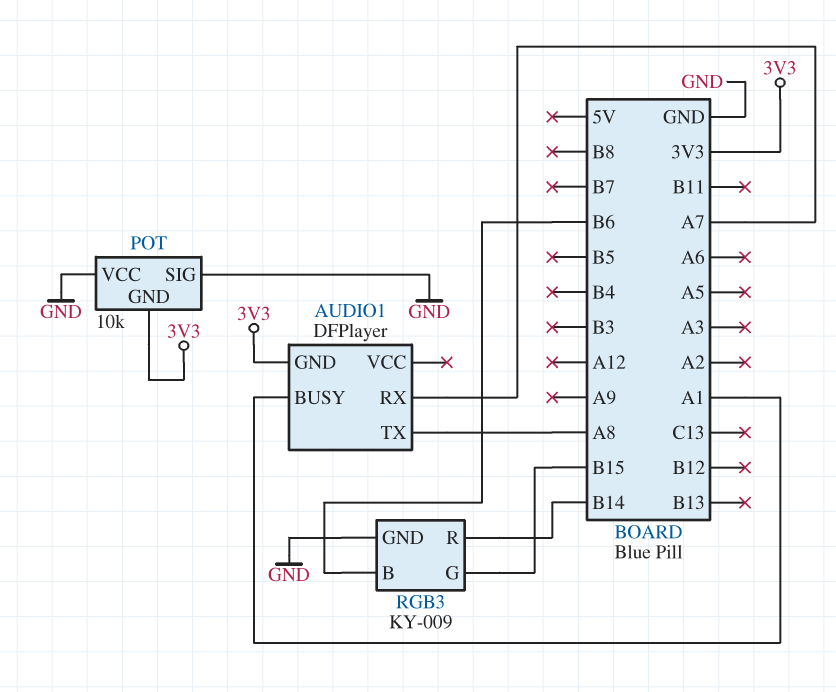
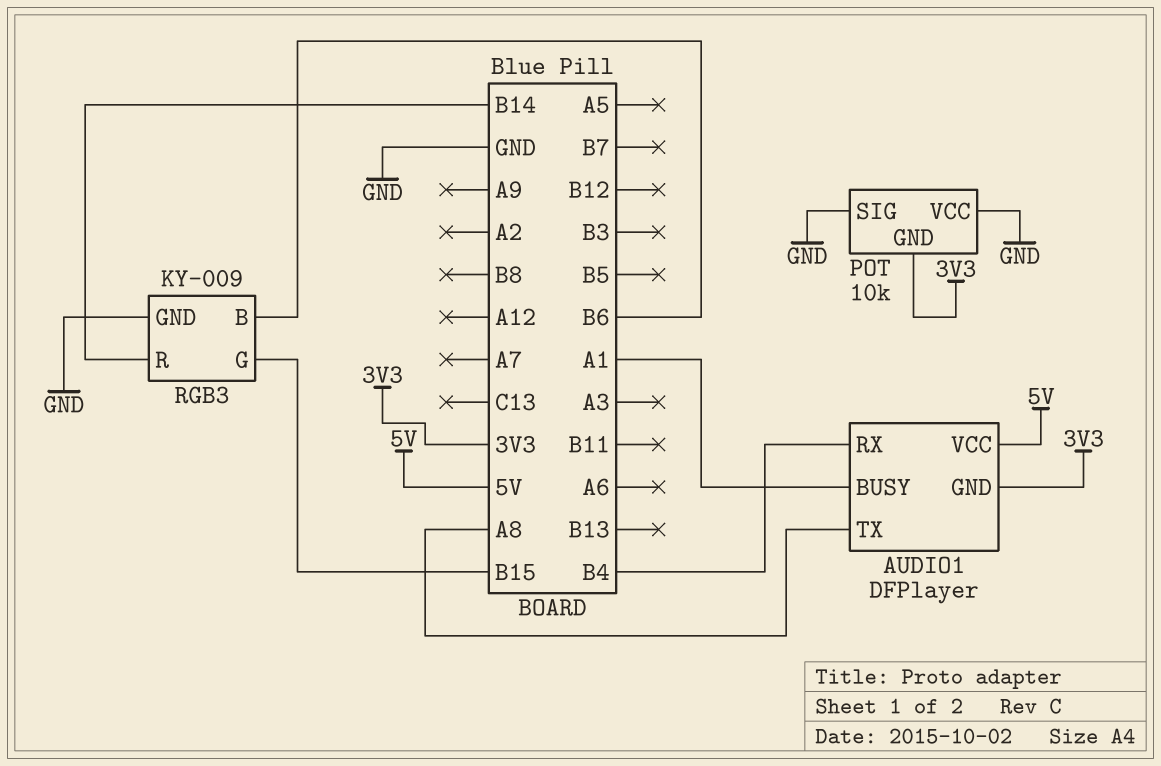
AUDIO1 pin RX: A7 -> B4
AUDIO1 pin VCC: none -> 5V

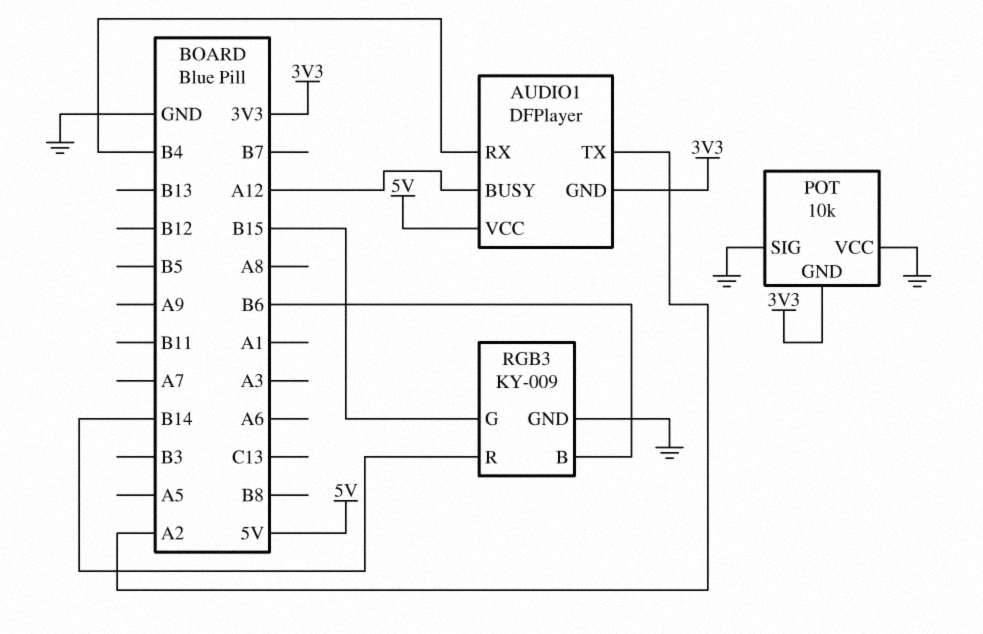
AUDIO1 pin BUSY: A1 -> A12
AUDIO1 pin TX: A8 -> A2

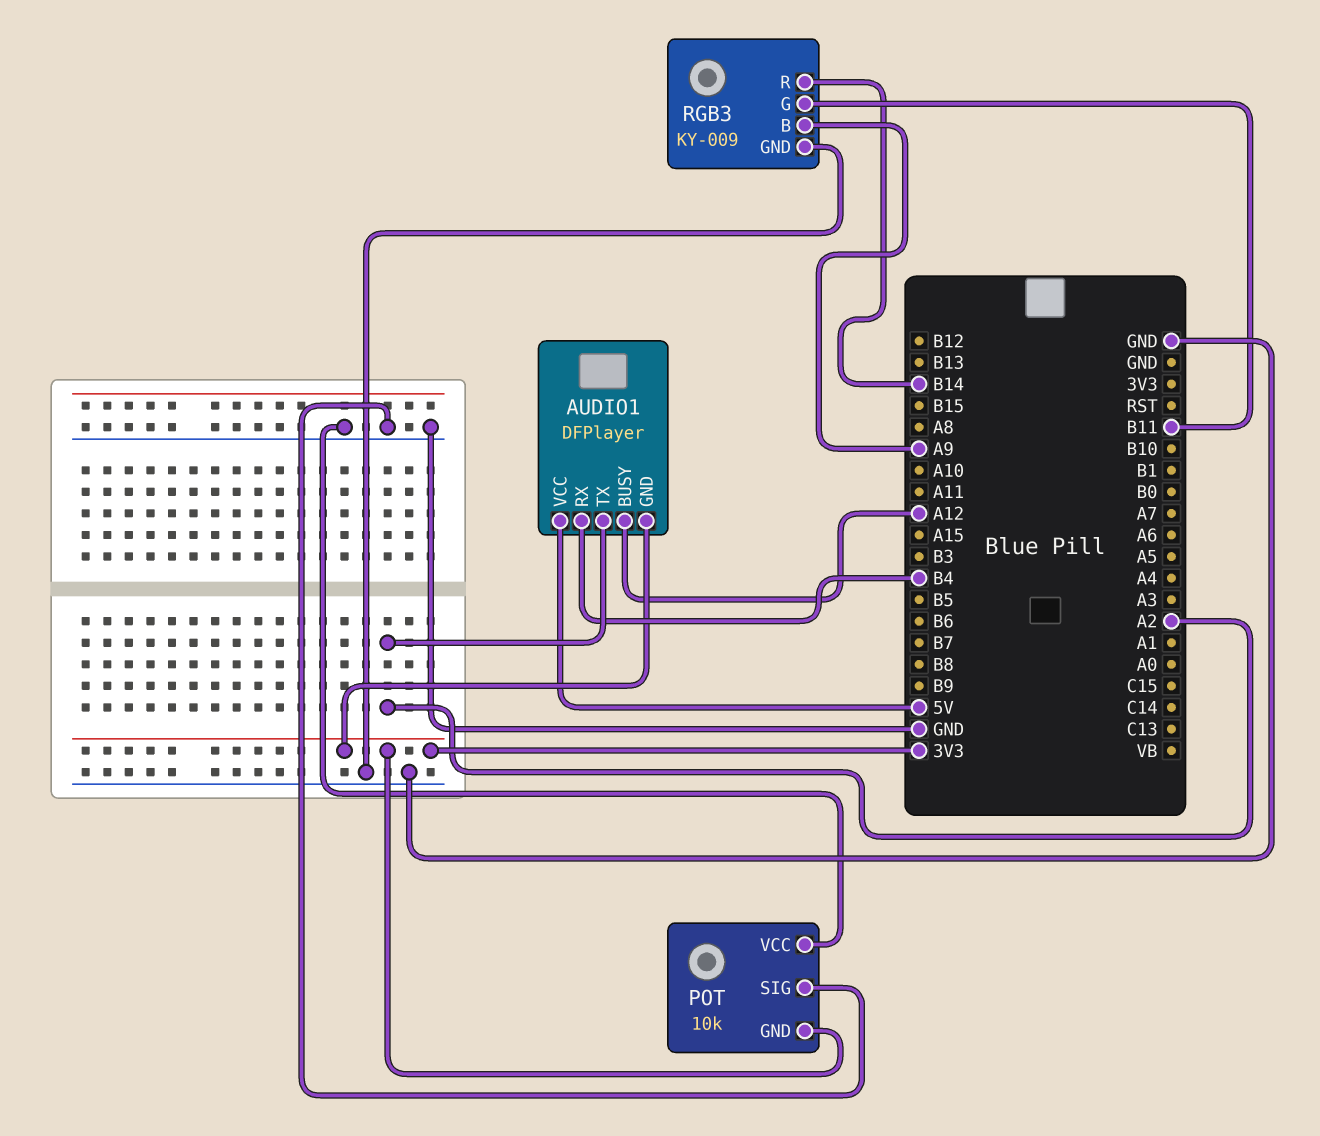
RGB3 pin B: B6 -> A9
RGB3 pin G: B15 -> B11

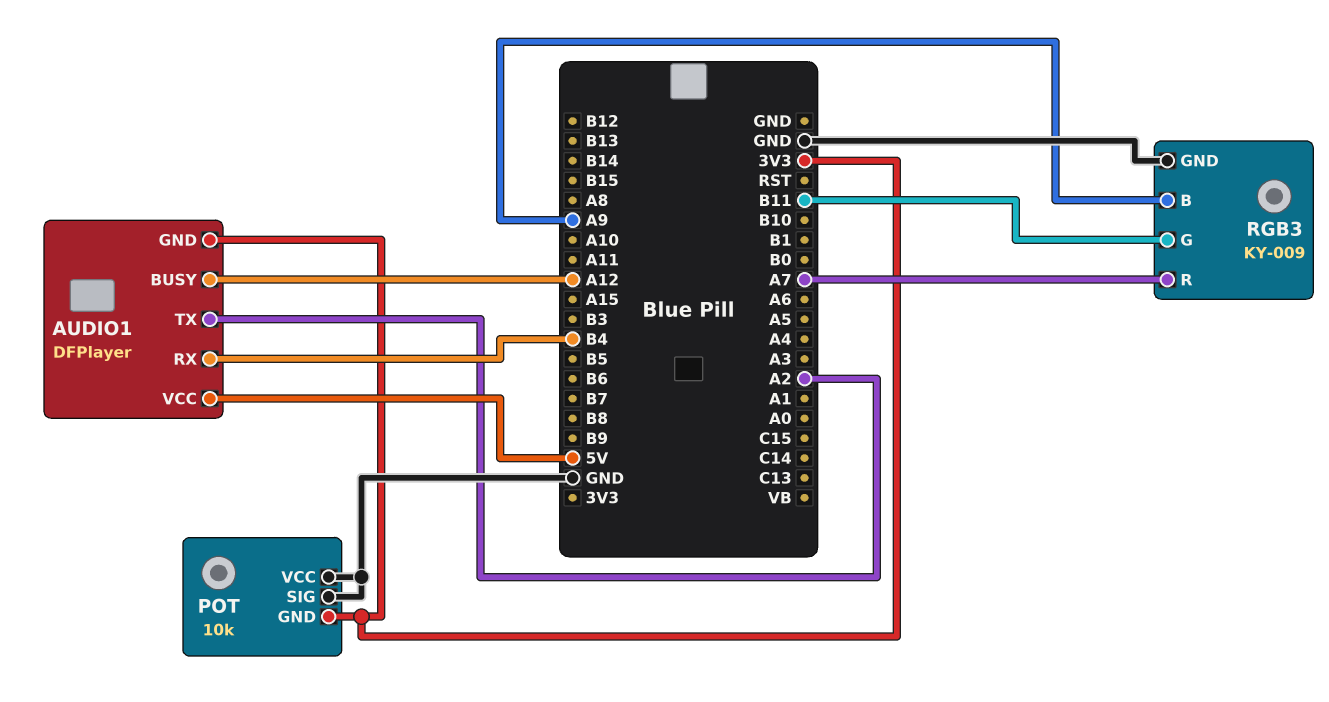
RGB3 pin R: B14 -> A7

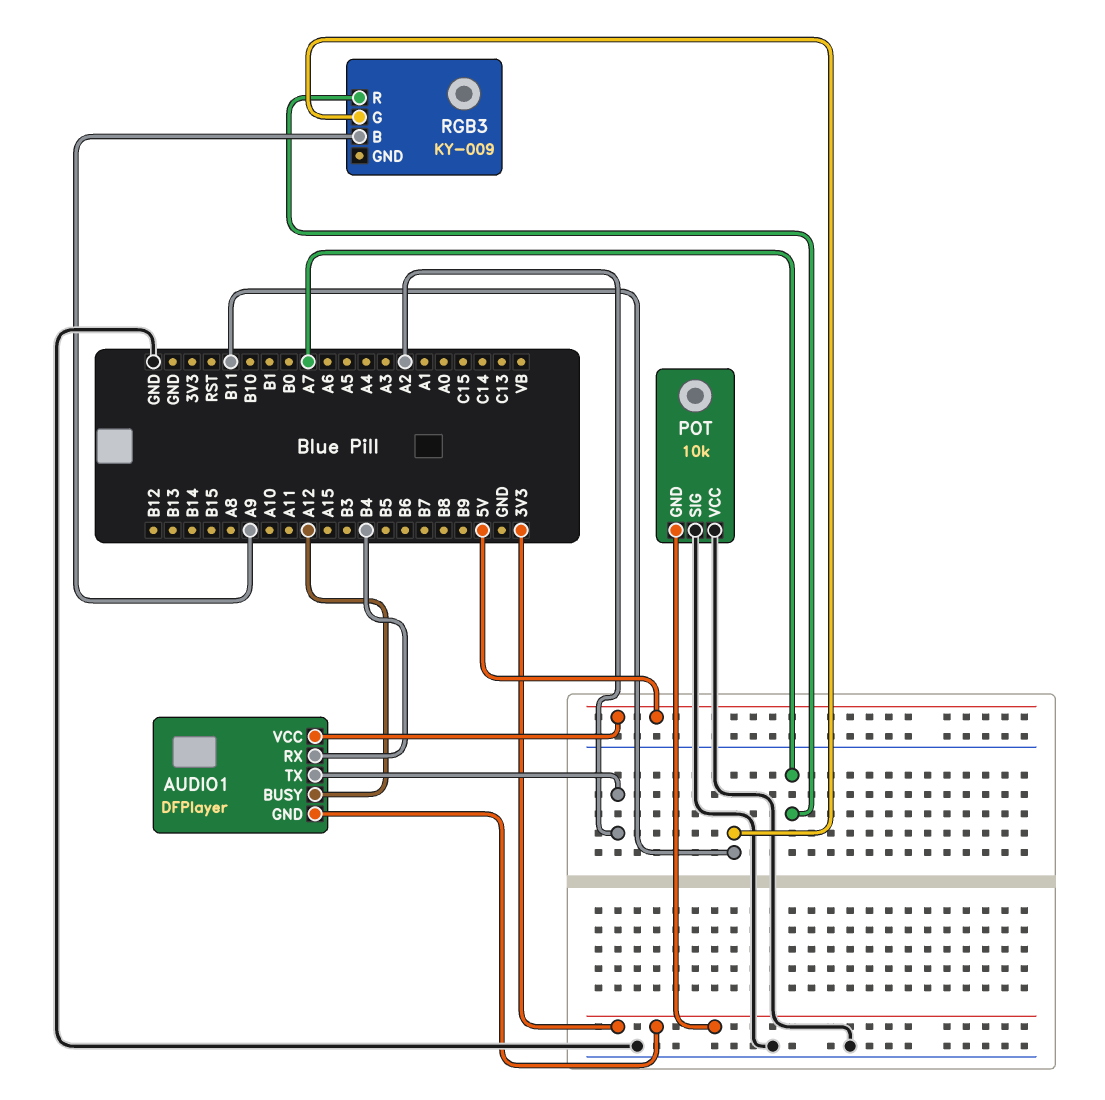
RGB3 pin GND: GND -> none

